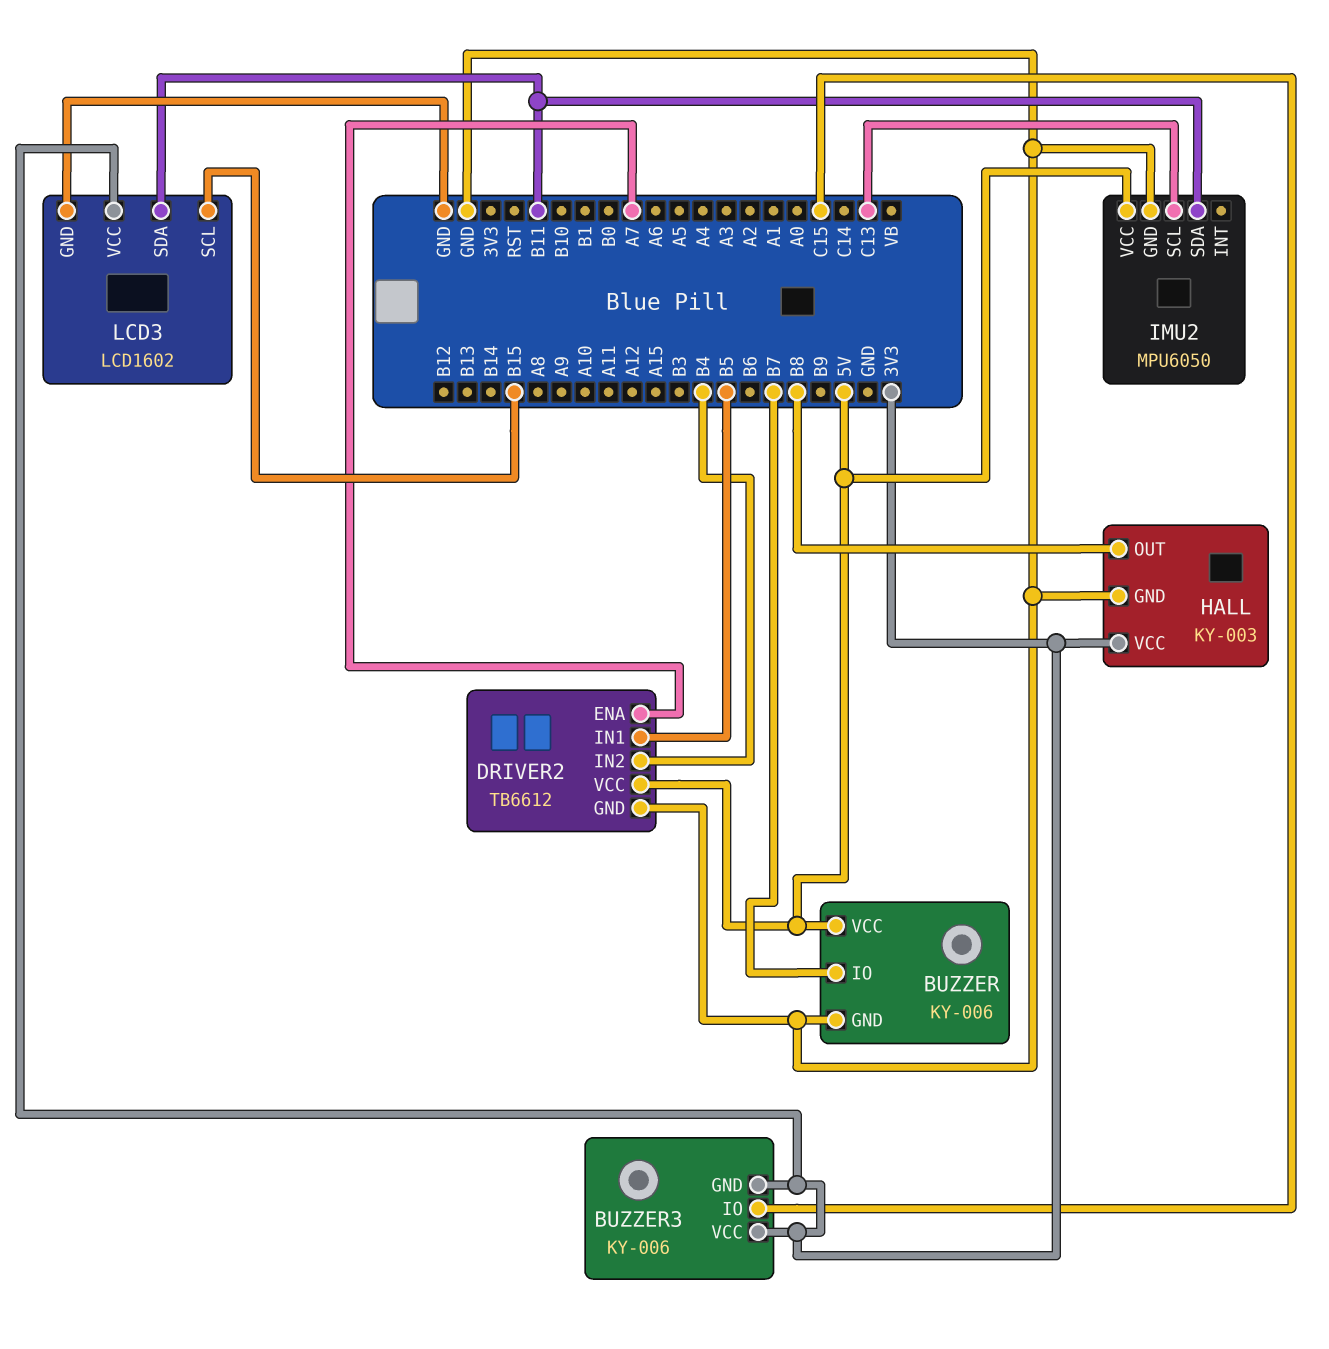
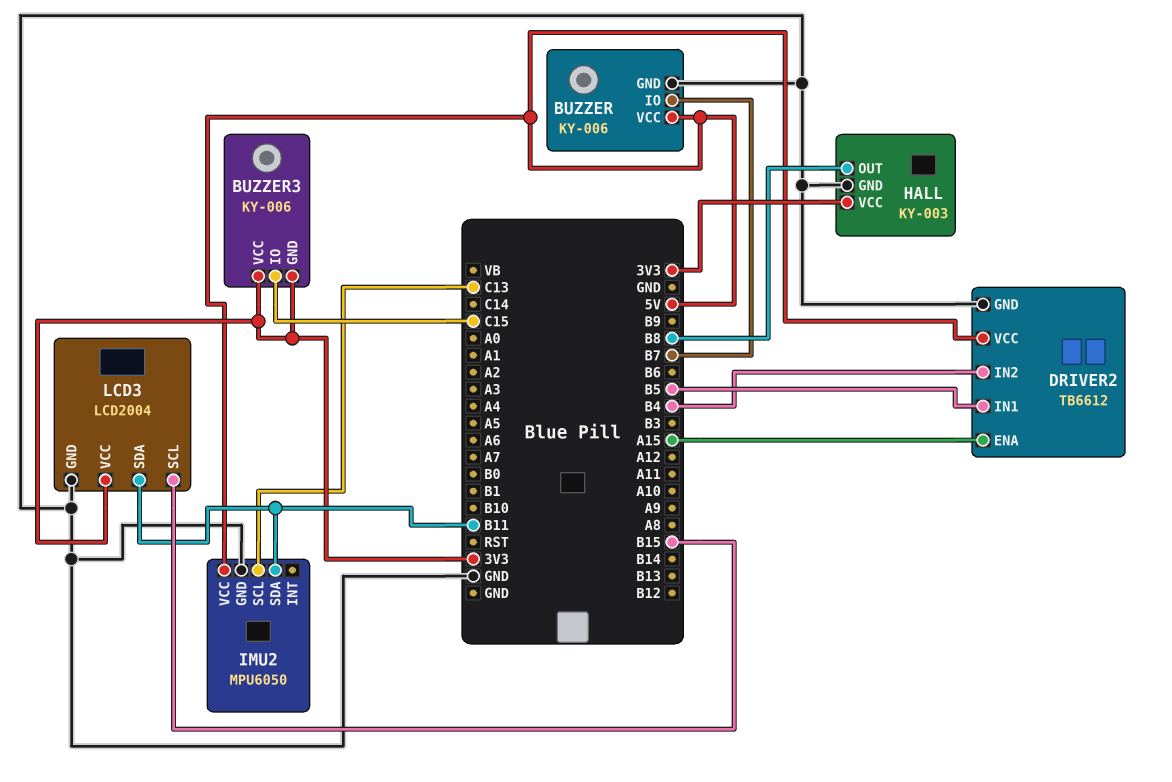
DRIVER2 pin ENA: A7 -> A15
LCD3: LCD1602 -> LCD2004

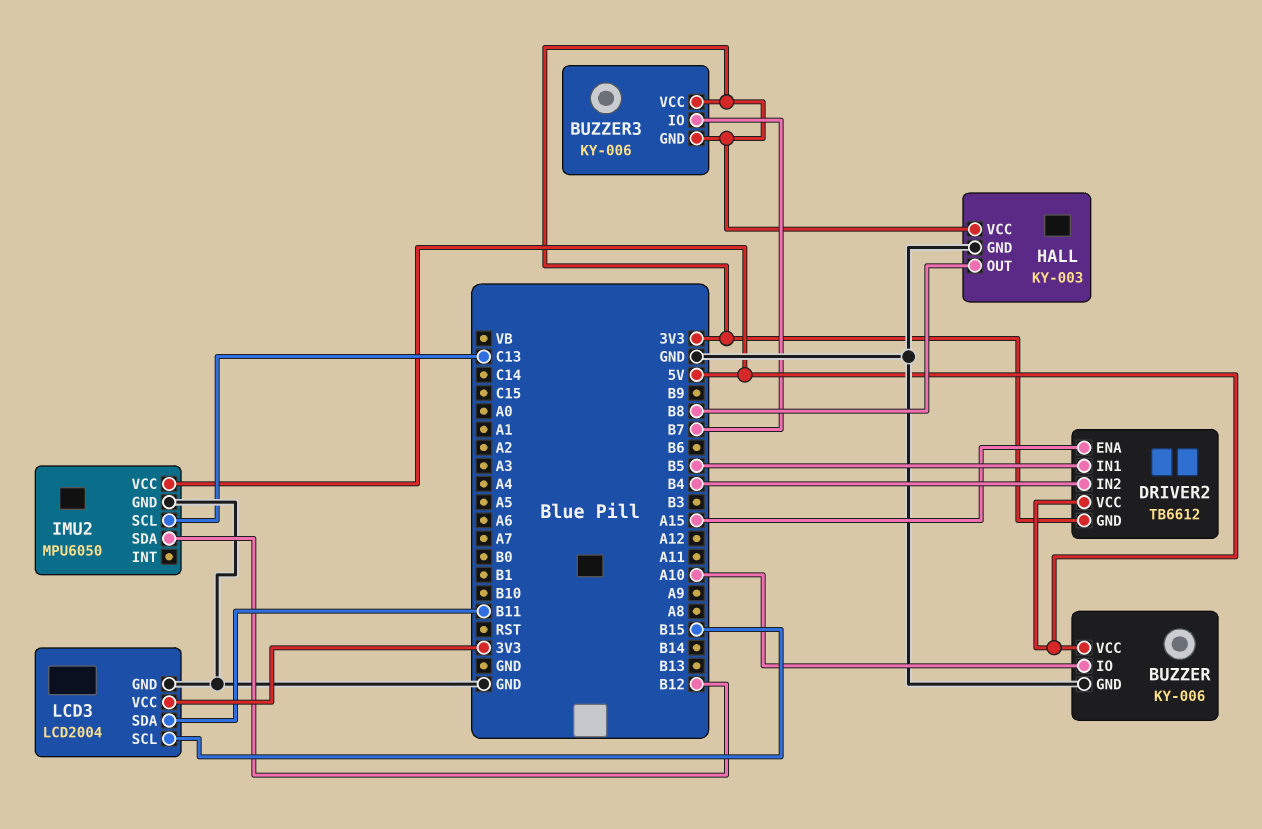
BUZZER pin IO: B7 -> A10
BUZZER3 pin IO: C15 -> B7
DRIVER2 pin GND: GND -> 3V3
IMU2 pin SDA: B11 -> B12

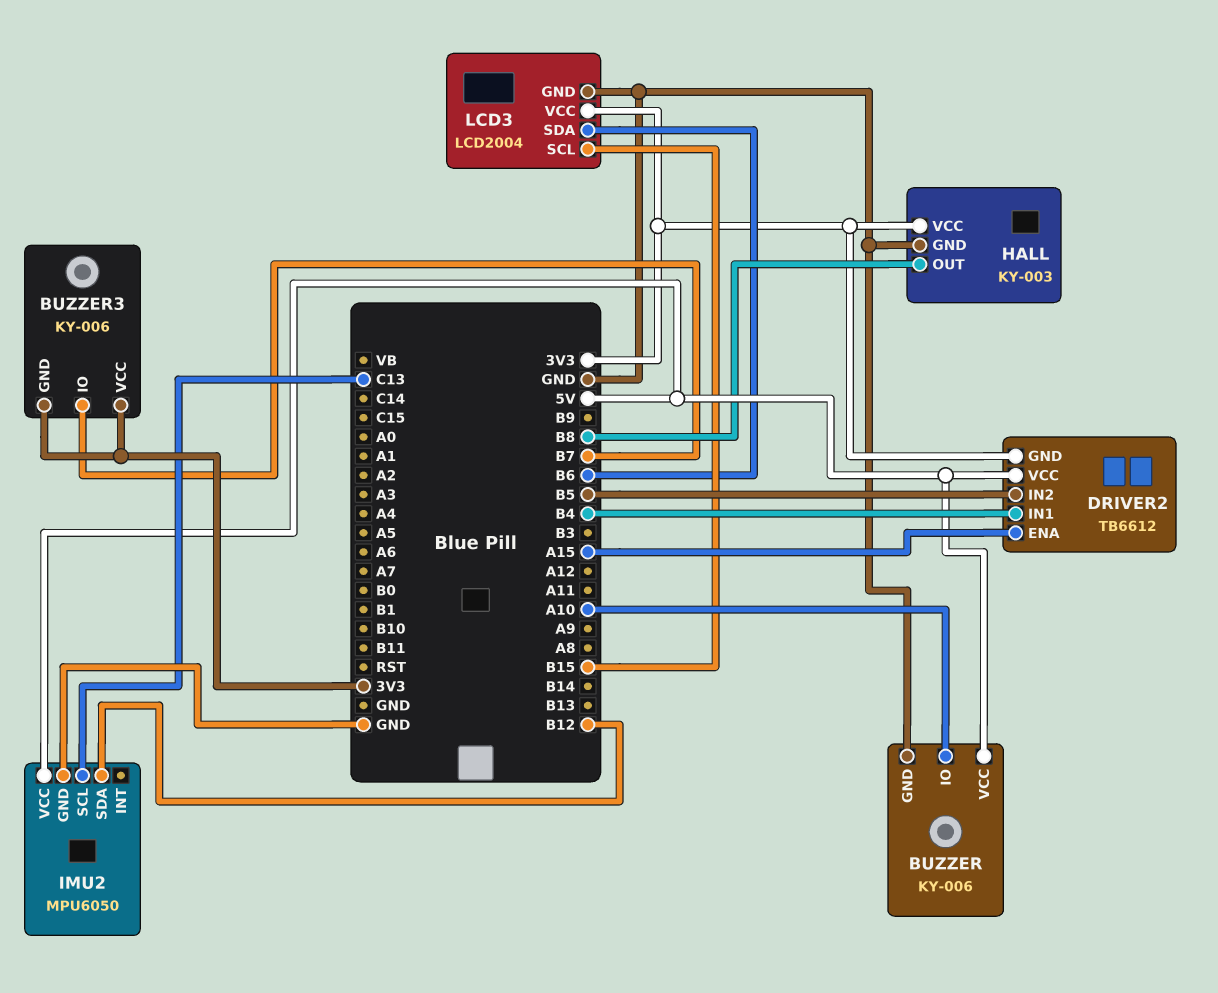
DRIVER2 pin IN1: B5 -> B4
DRIVER2 pin IN2: B4 -> B5
LCD3 pin SDA: B11 -> B6

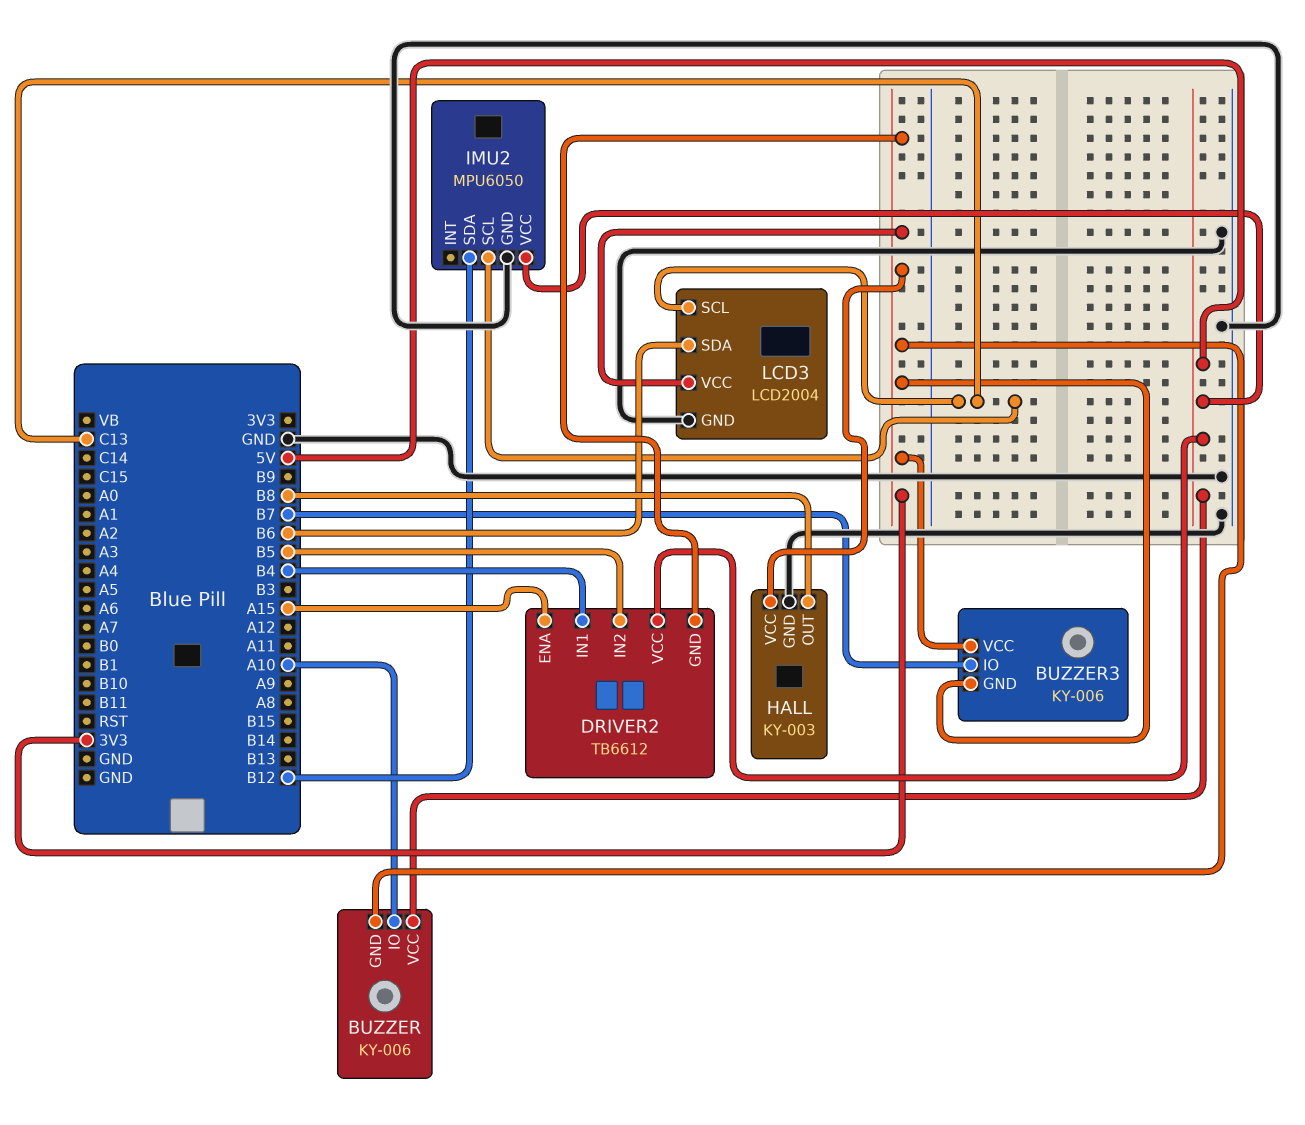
BUZZER pin GND: GND -> 3V3
LCD3 pin SCL: B15 -> C13

